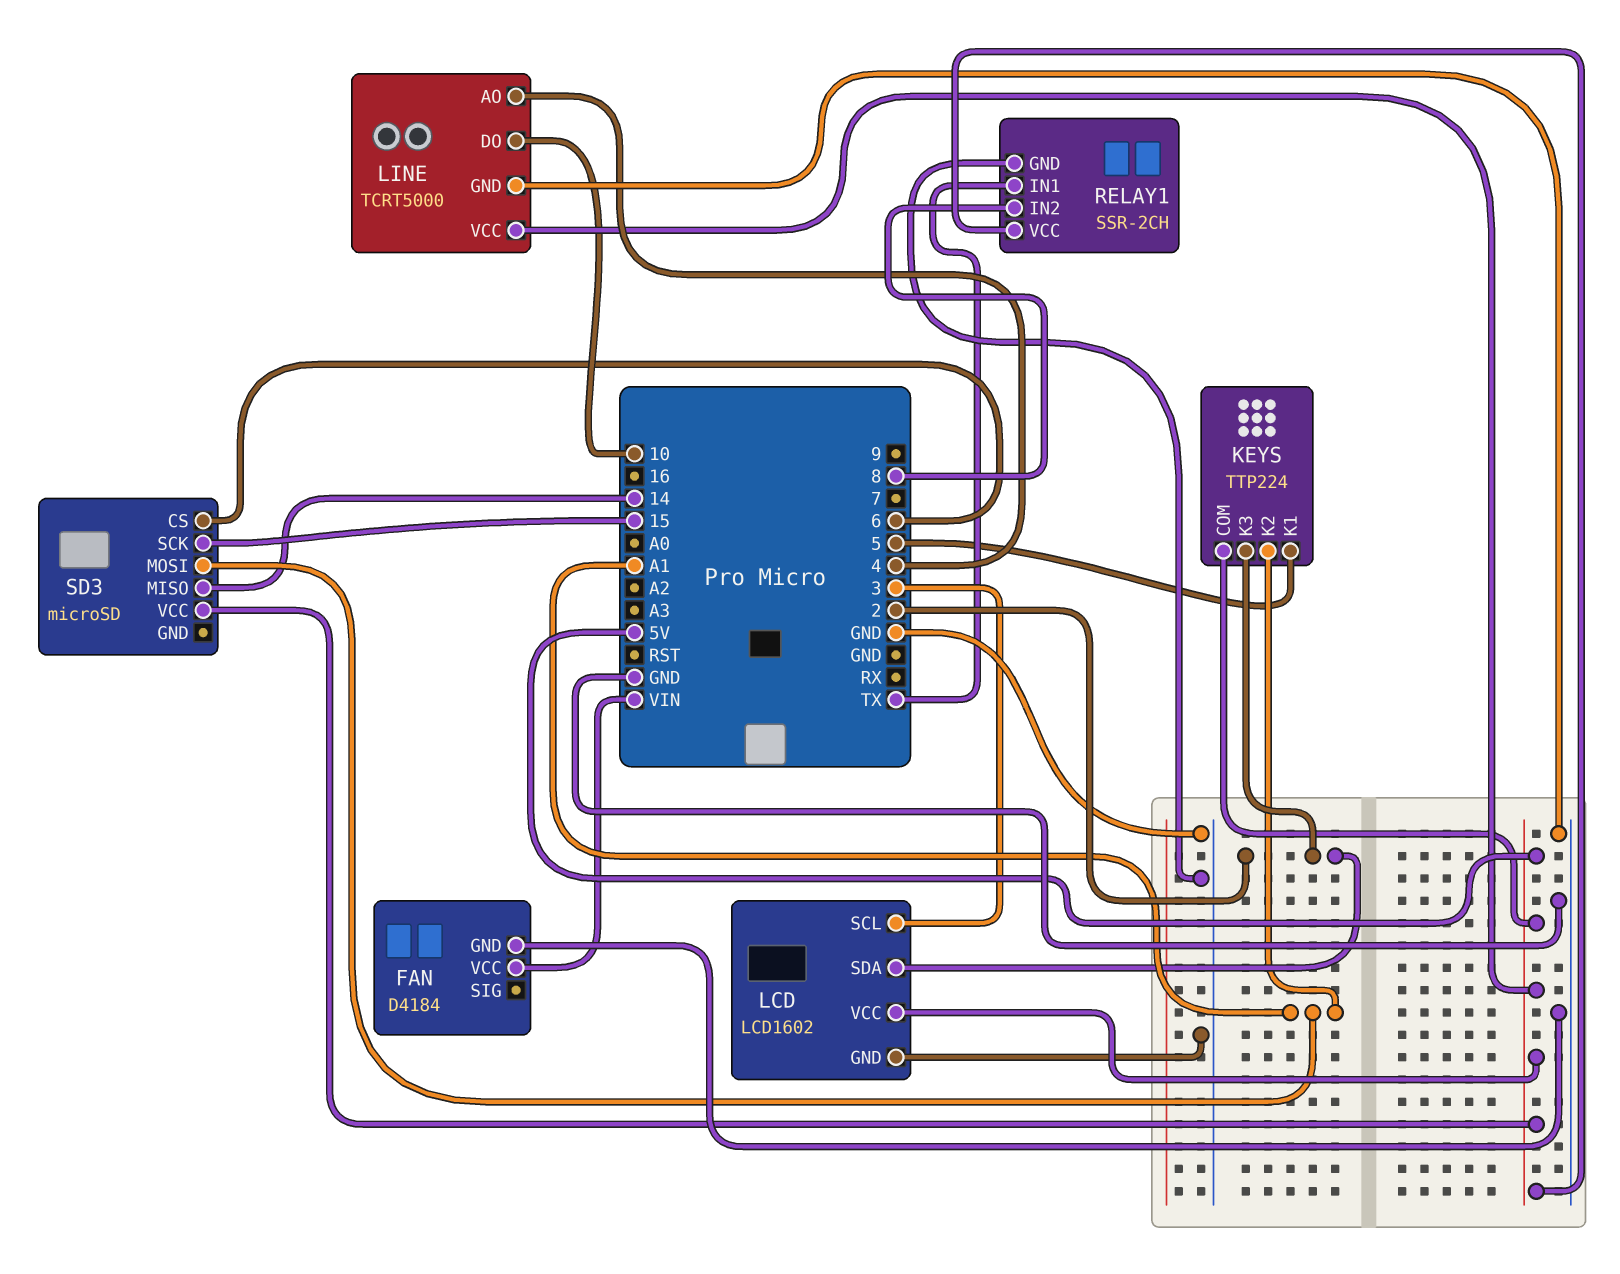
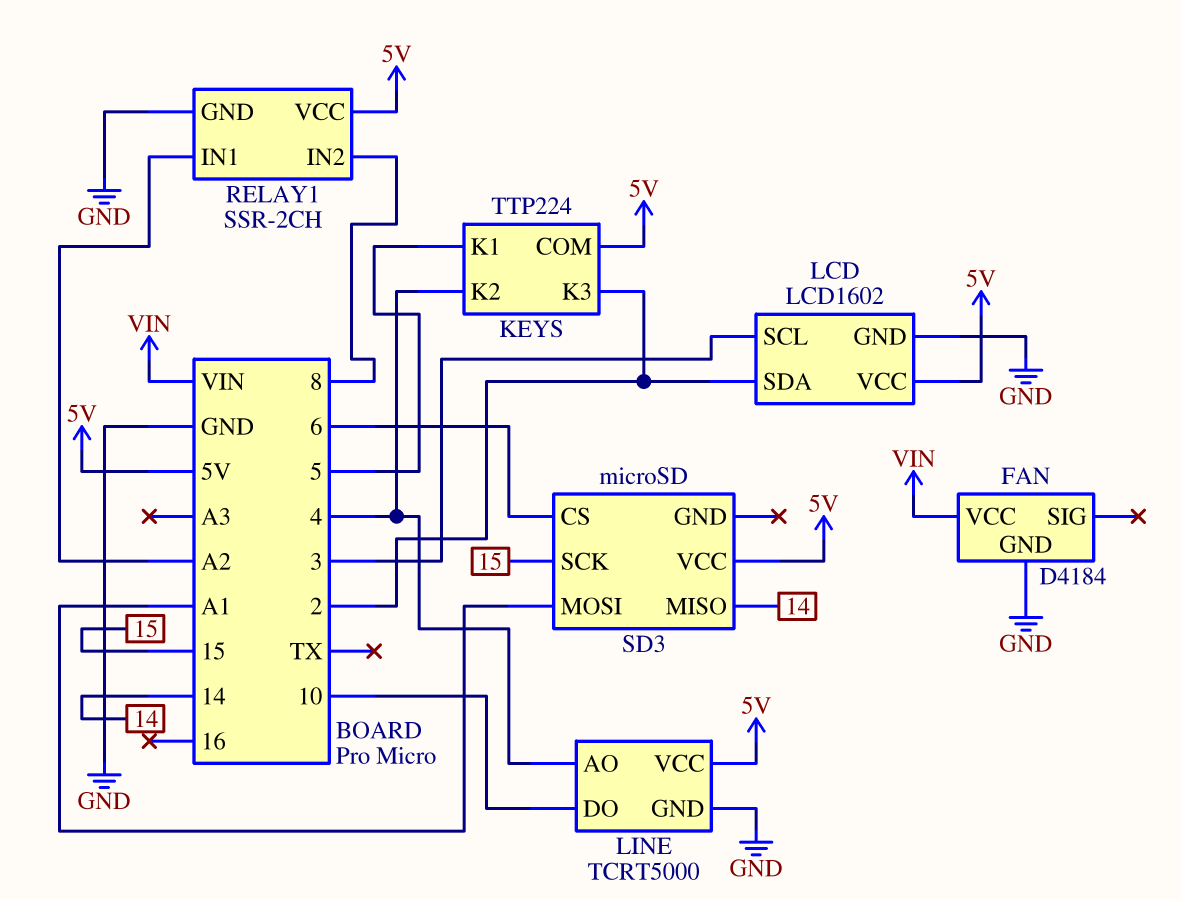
KEYS pin K2: A1 -> 4
RELAY1 pin IN1: TX -> A2

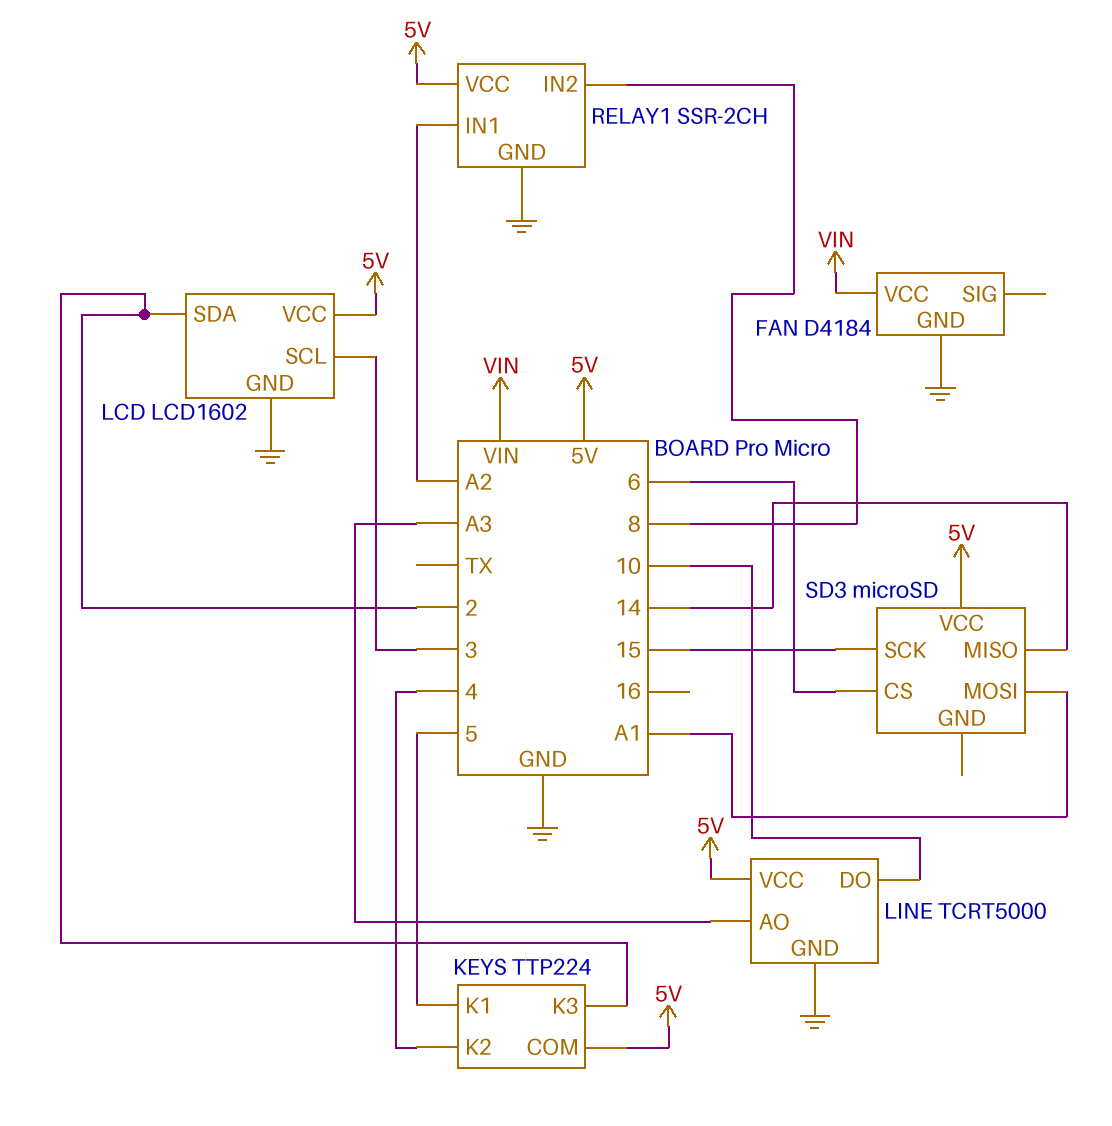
LINE pin AO: 4 -> A3

